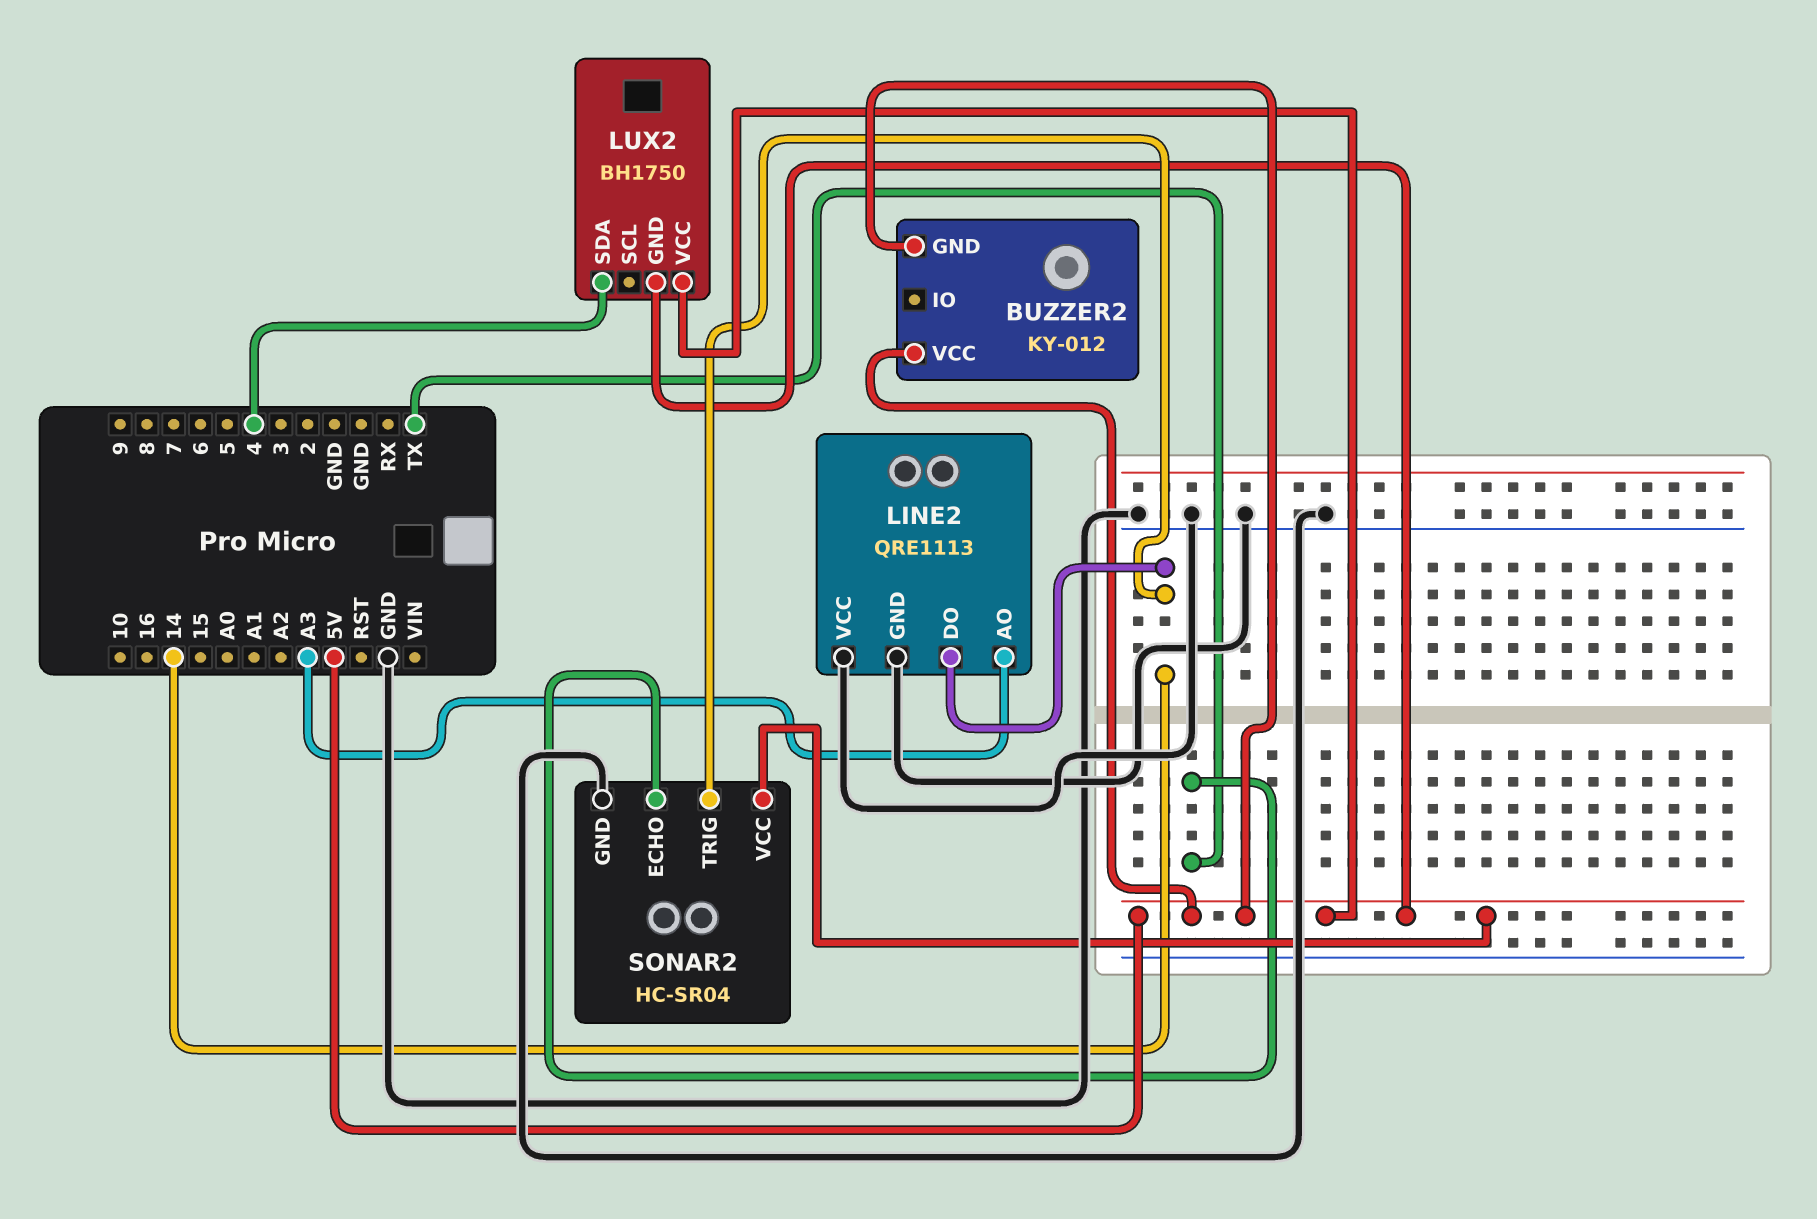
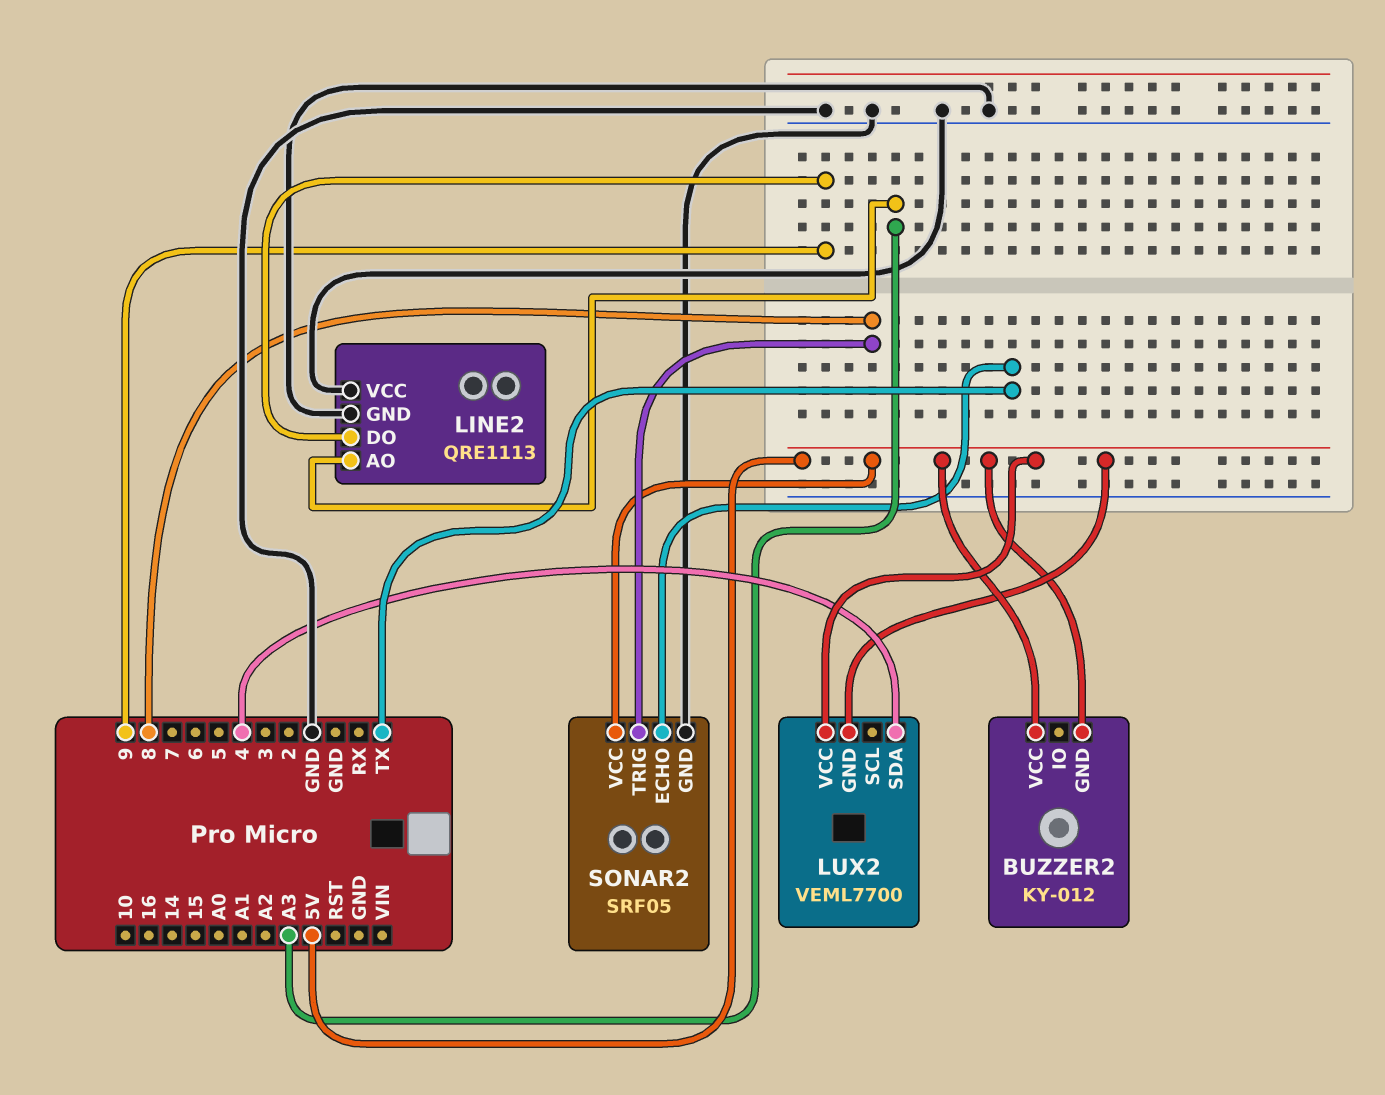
LINE2 pin DO: 14 -> 9
LUX2: BH1750 -> VEML7700
SONAR2: HC-SR04 -> SRF05
SONAR2 pin TRIG: 14 -> 8

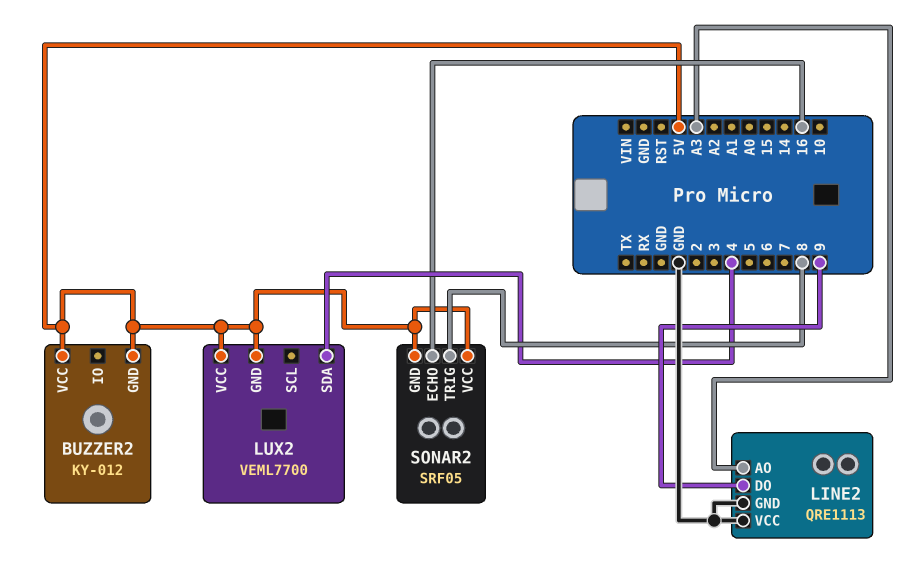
SONAR2 pin ECHO: TX -> 16
SONAR2 pin GND: GND -> 5V

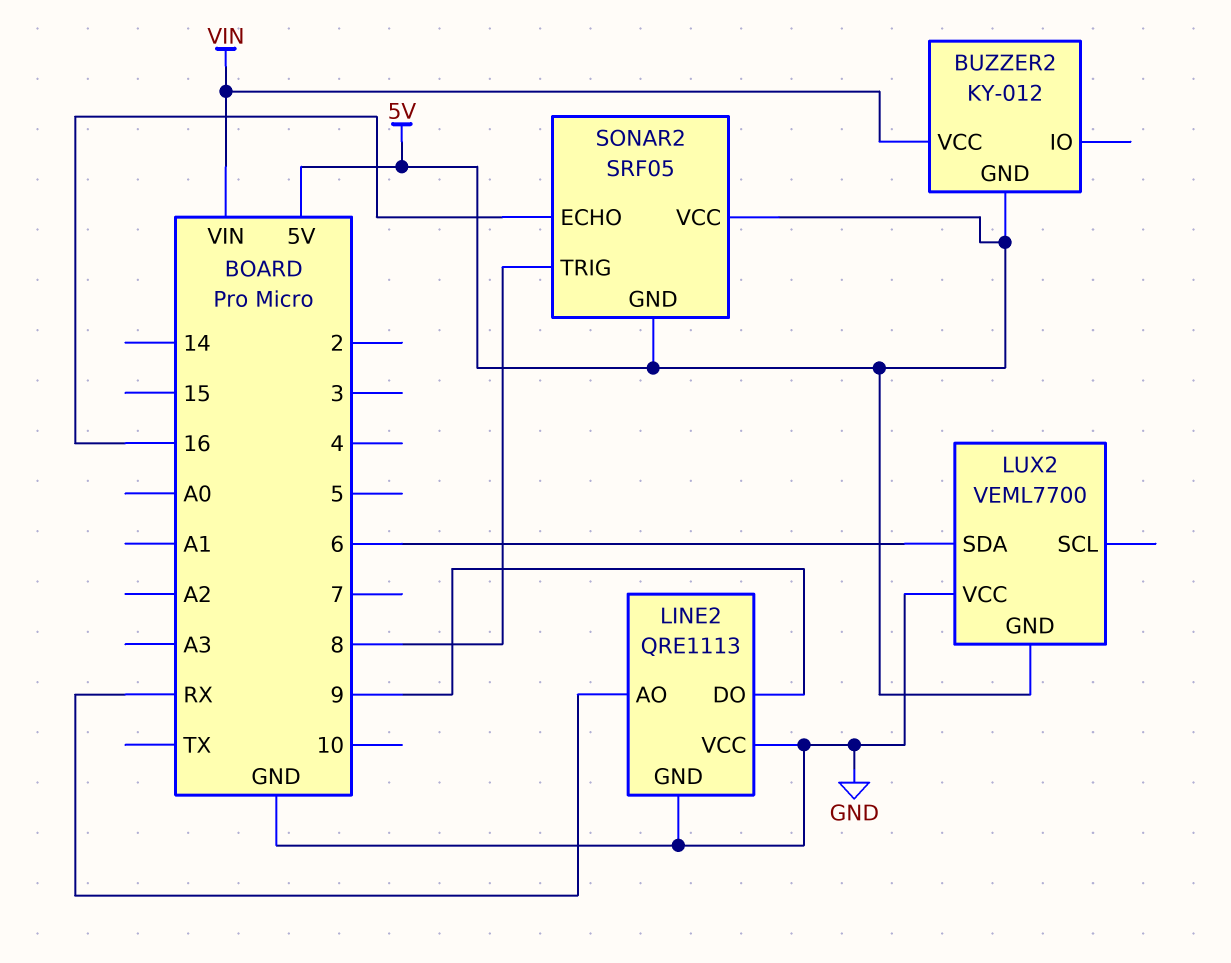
BUZZER2 pin VCC: 5V -> VIN
LINE2 pin AO: A3 -> RX
LUX2 pin SDA: 4 -> 6
LUX2 pin VCC: 5V -> GND

